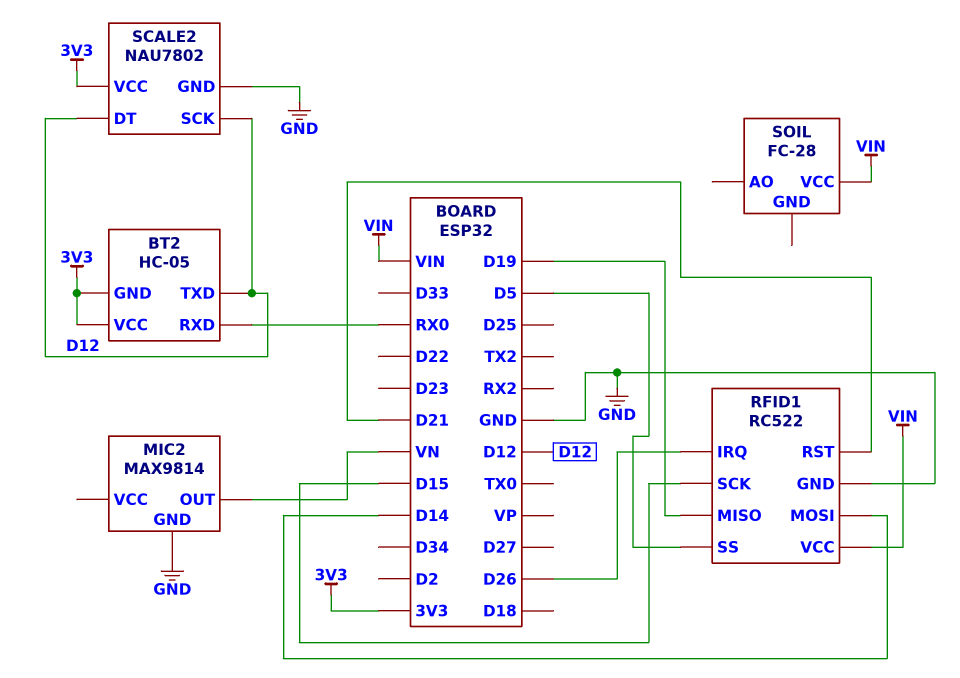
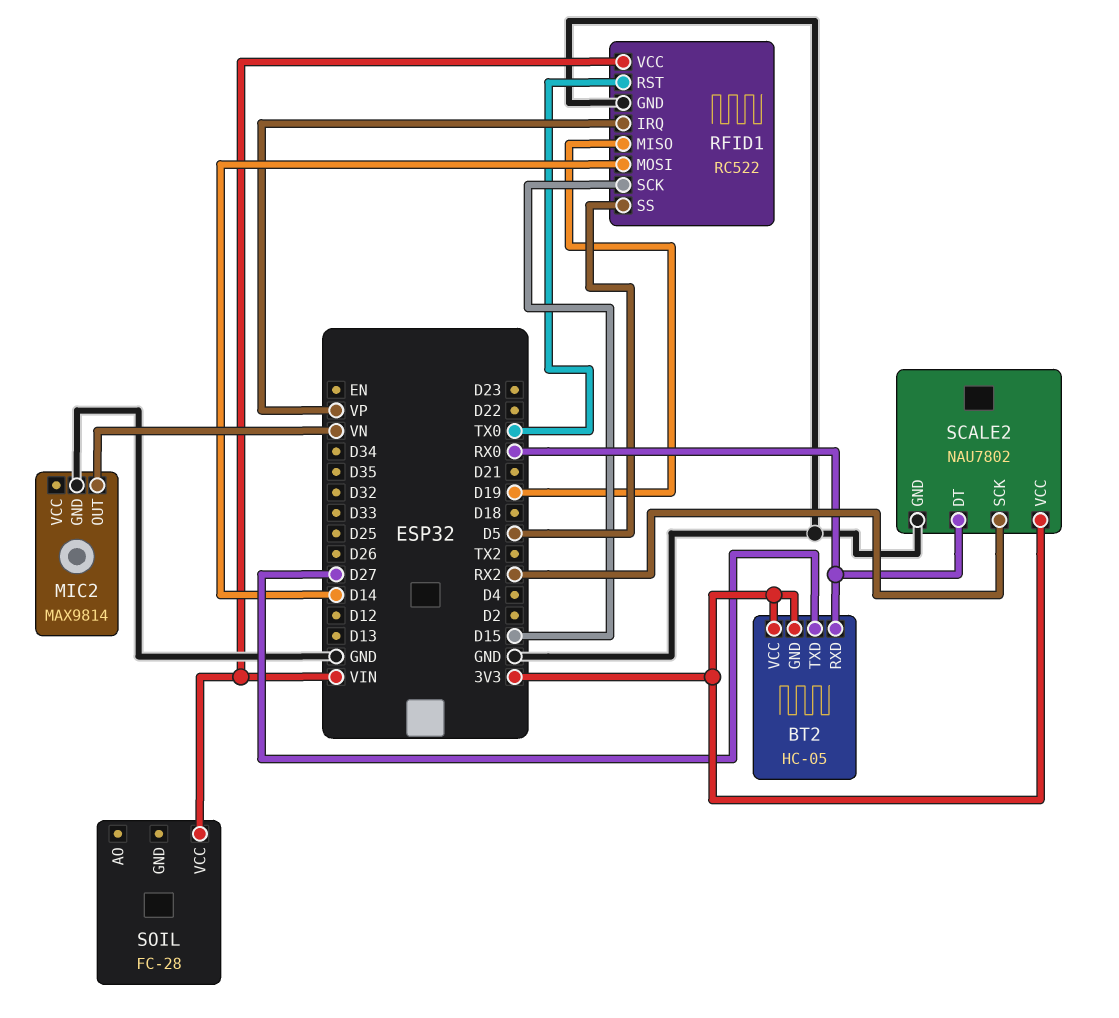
BT2 pin TXD: D12 -> D27
RFID1 pin IRQ: D26 -> VP
RFID1 pin RST: D21 -> TX0
SCALE2 pin DT: D12 -> RX0
SCALE2 pin SCK: D12 -> RX2

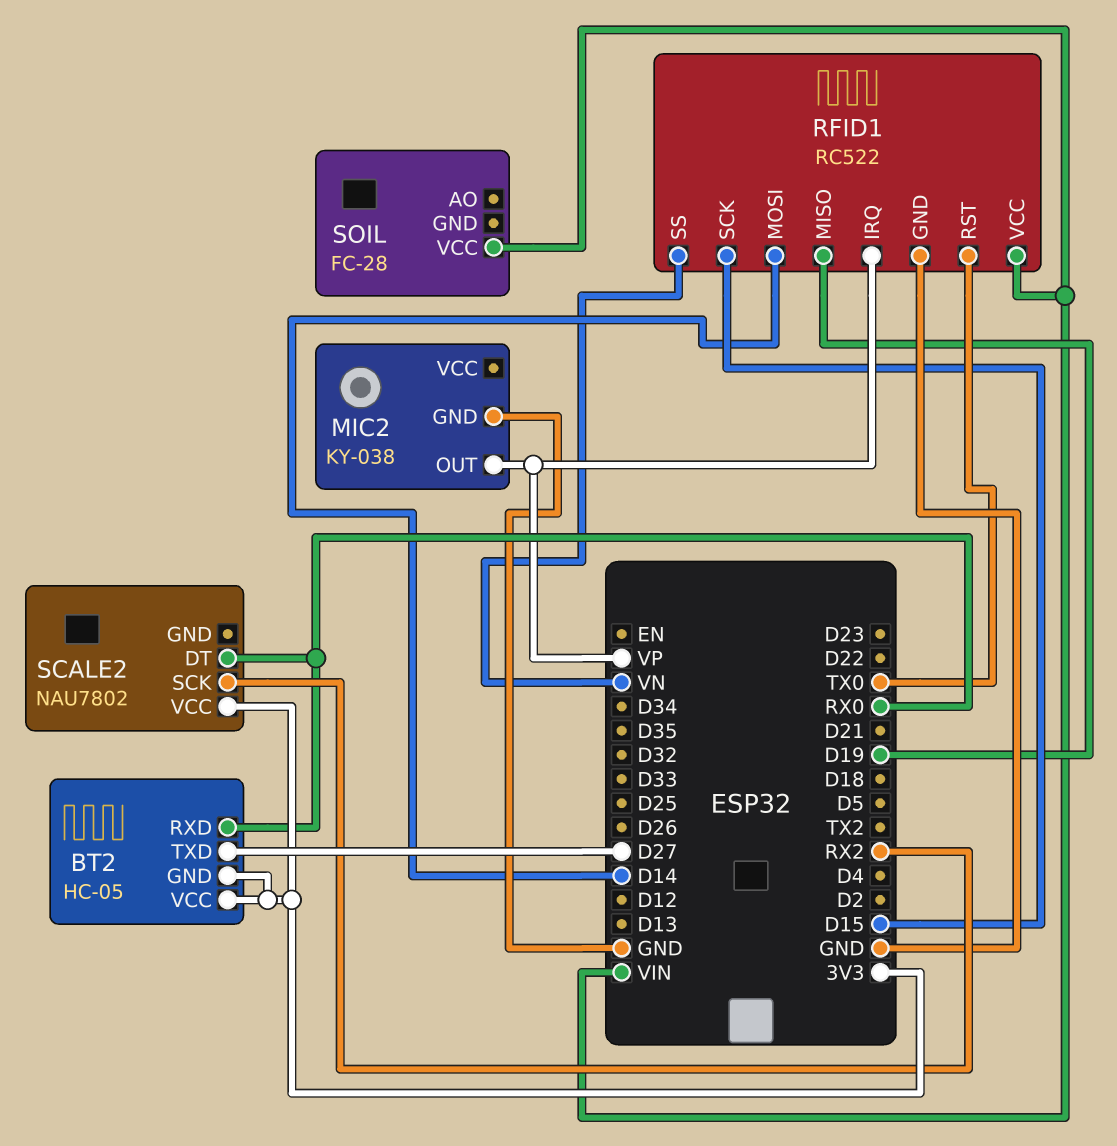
MIC2: MAX9814 -> KY-038
MIC2 pin OUT: VN -> VP
RFID1 pin SS: D5 -> VN
SCALE2 pin GND: GND -> none

